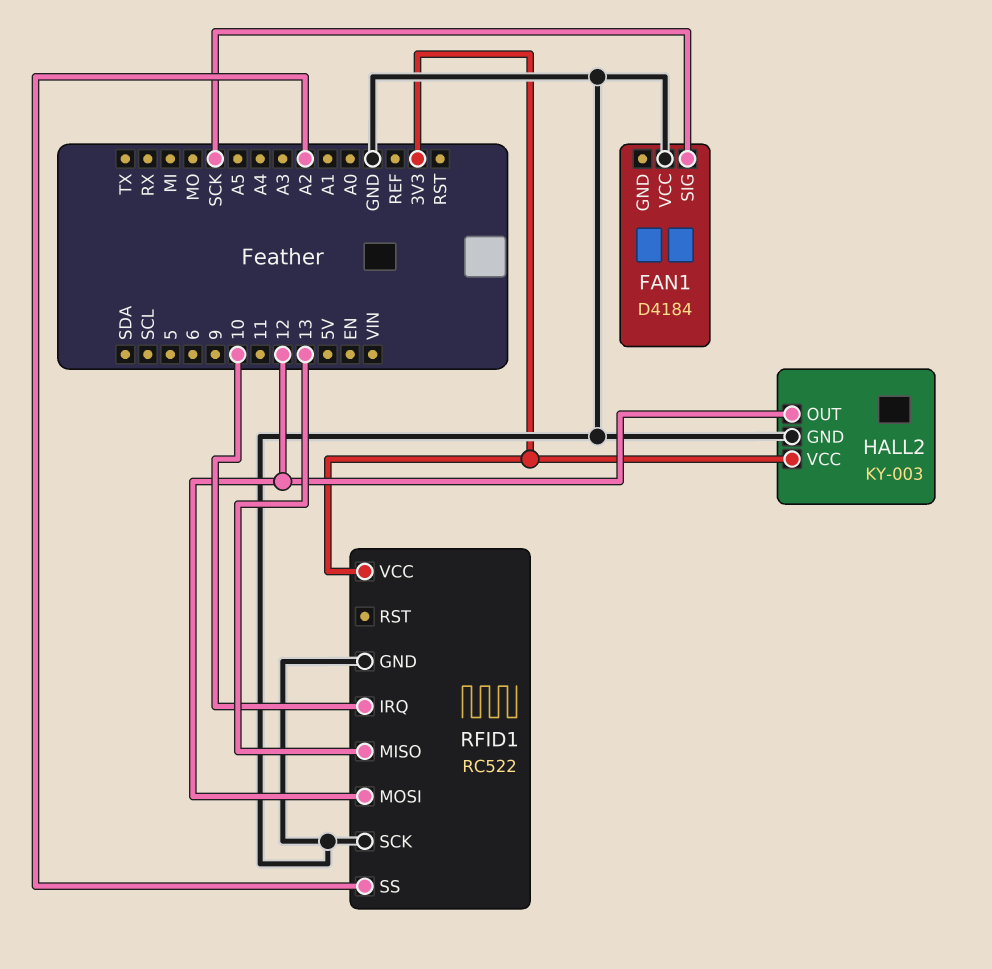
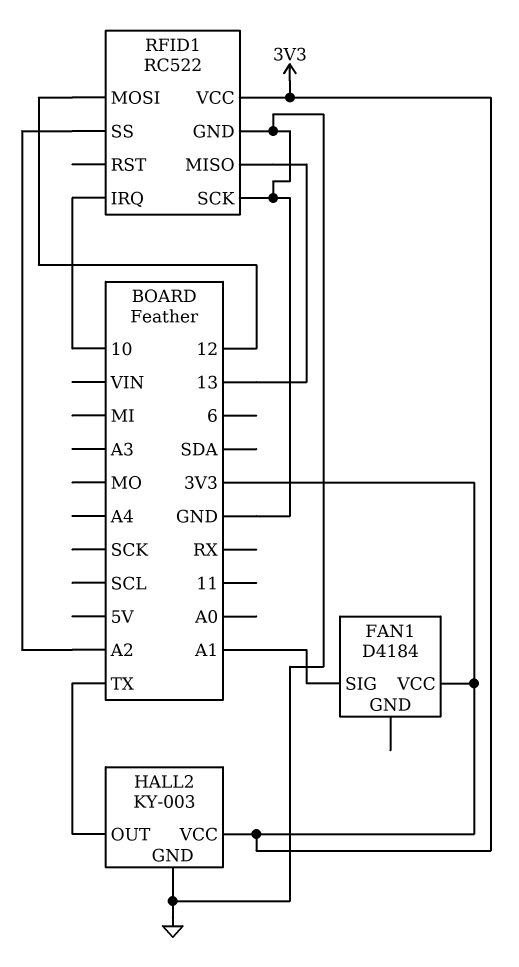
FAN1 pin SIG: SCK -> A1
FAN1 pin VCC: GND -> 3V3
HALL2 pin OUT: 12 -> TX

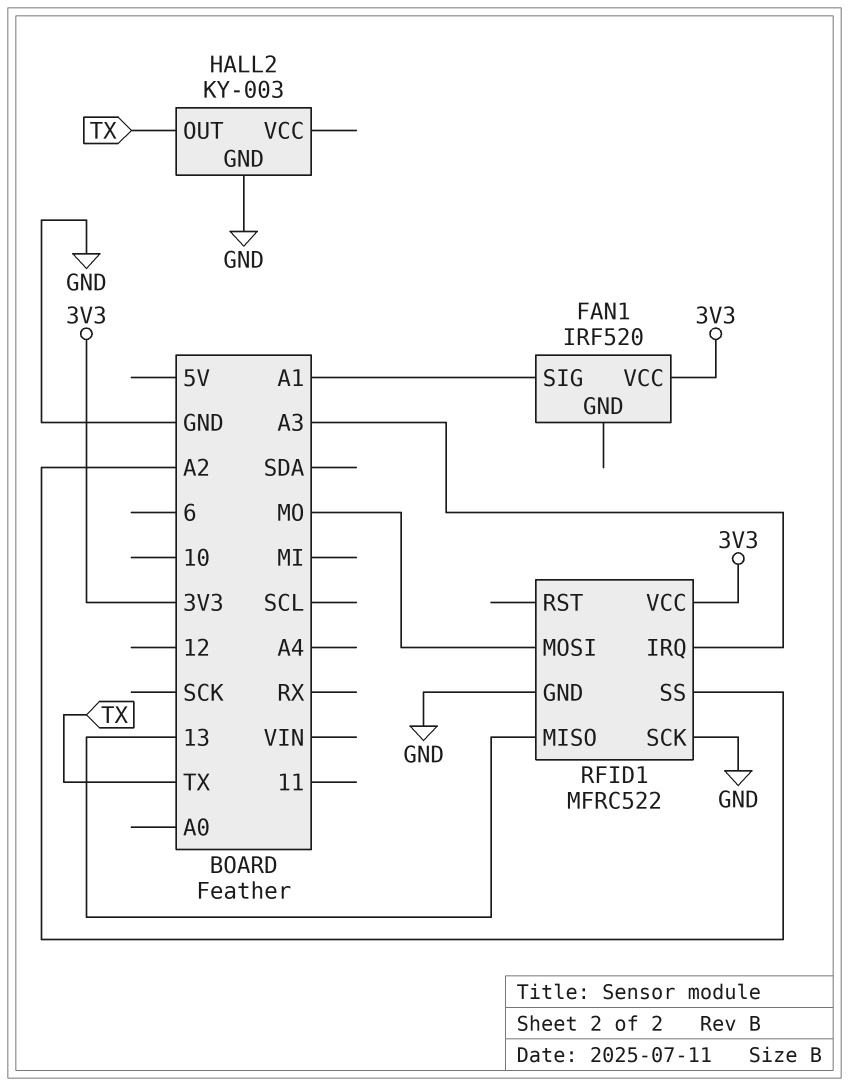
FAN1: D4184 -> IRF520
HALL2 pin VCC: 3V3 -> none
RFID1: RC522 -> MFRC522
RFID1 pin IRQ: 10 -> A3
RFID1 pin MOSI: 12 -> MO

